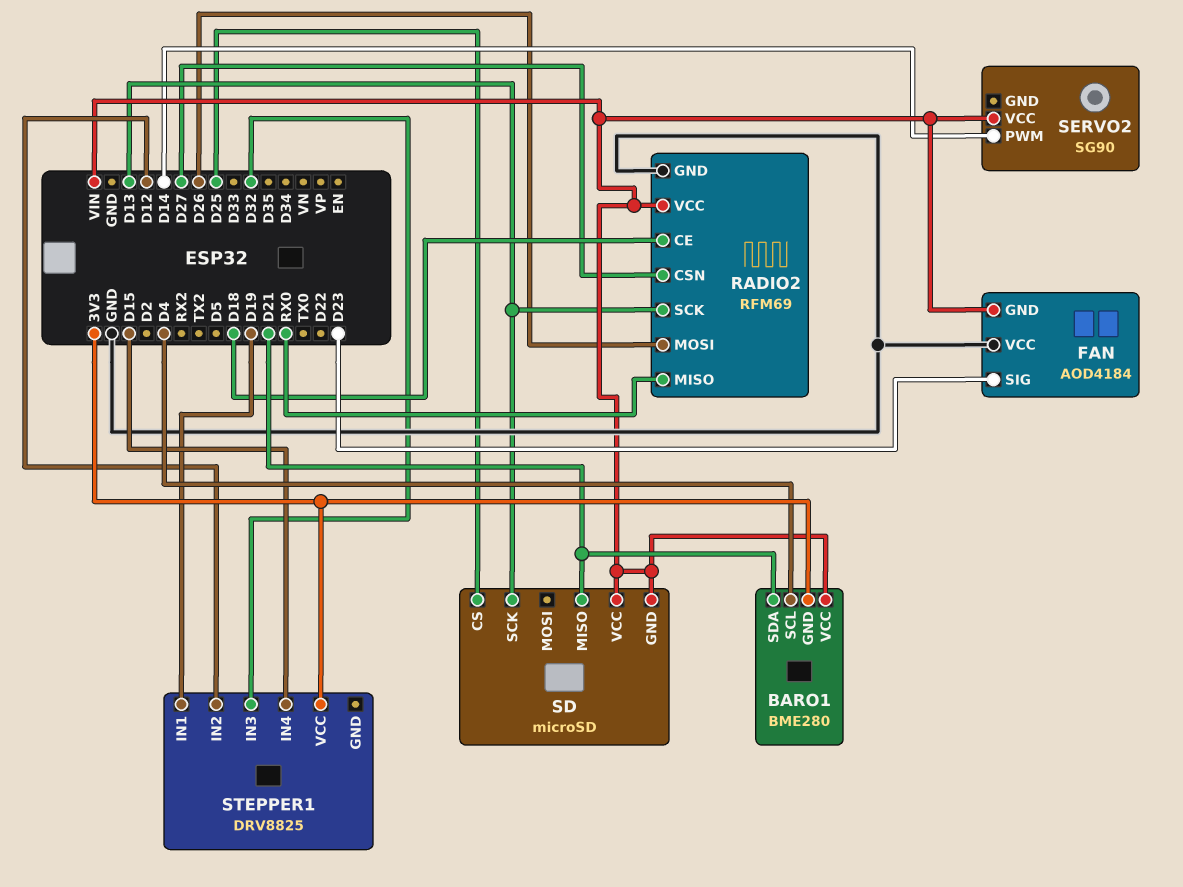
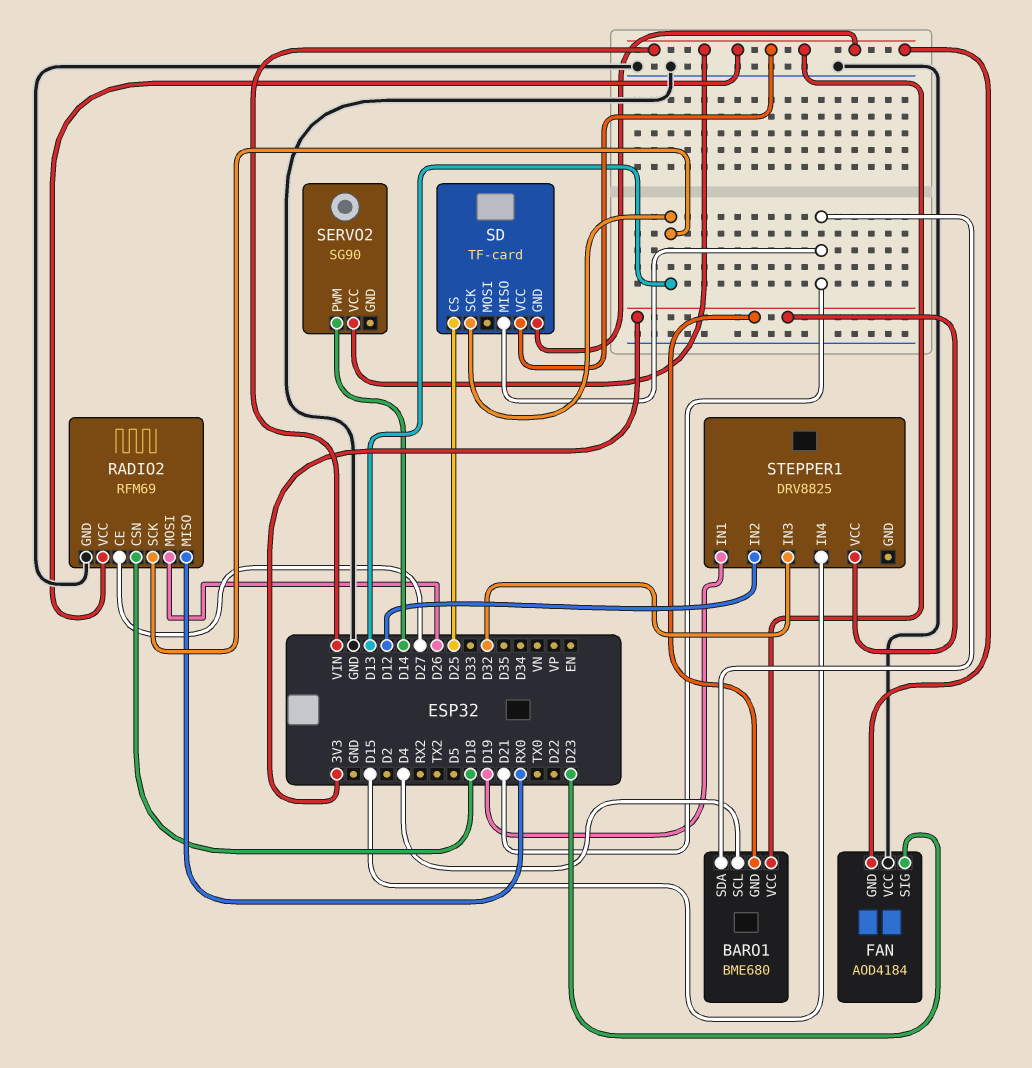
BARO1: BME280 -> BME680
RADIO2 pin CE: D18 -> D27
RADIO2 pin CSN: D27 -> D18
SD: microSD -> TF-card

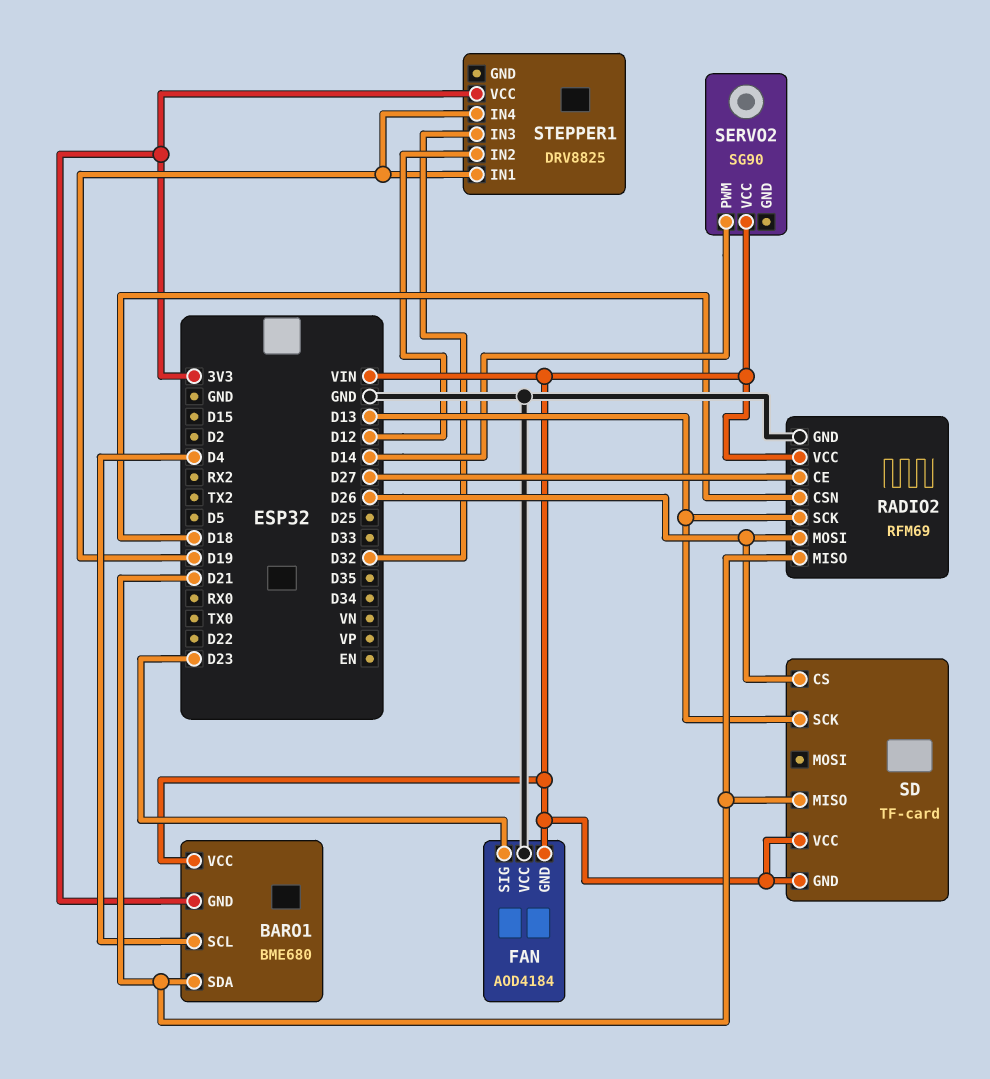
RADIO2 pin MISO: RX0 -> D21
SD pin CS: D25 -> D26
STEPPER1 pin IN4: D15 -> D19

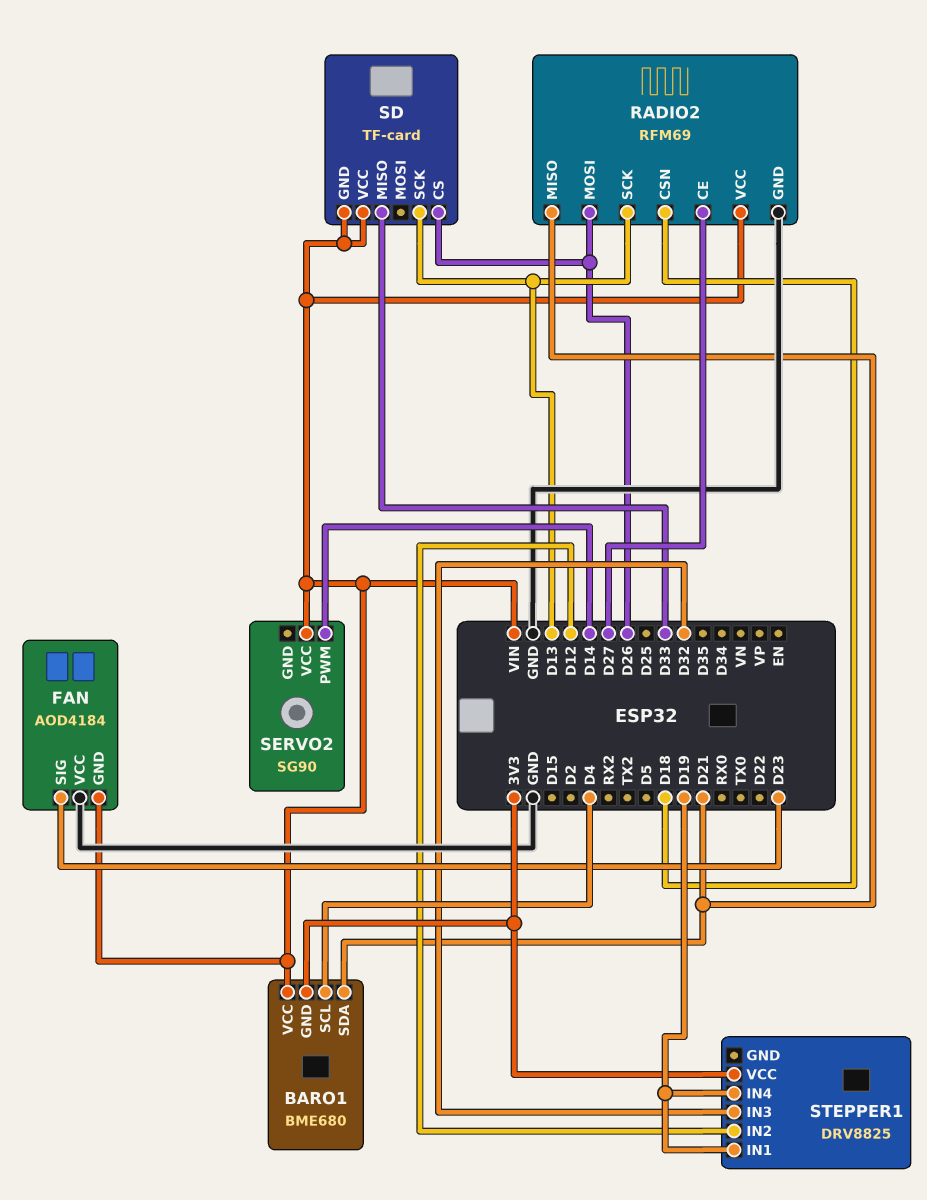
SD pin MISO: D21 -> D33

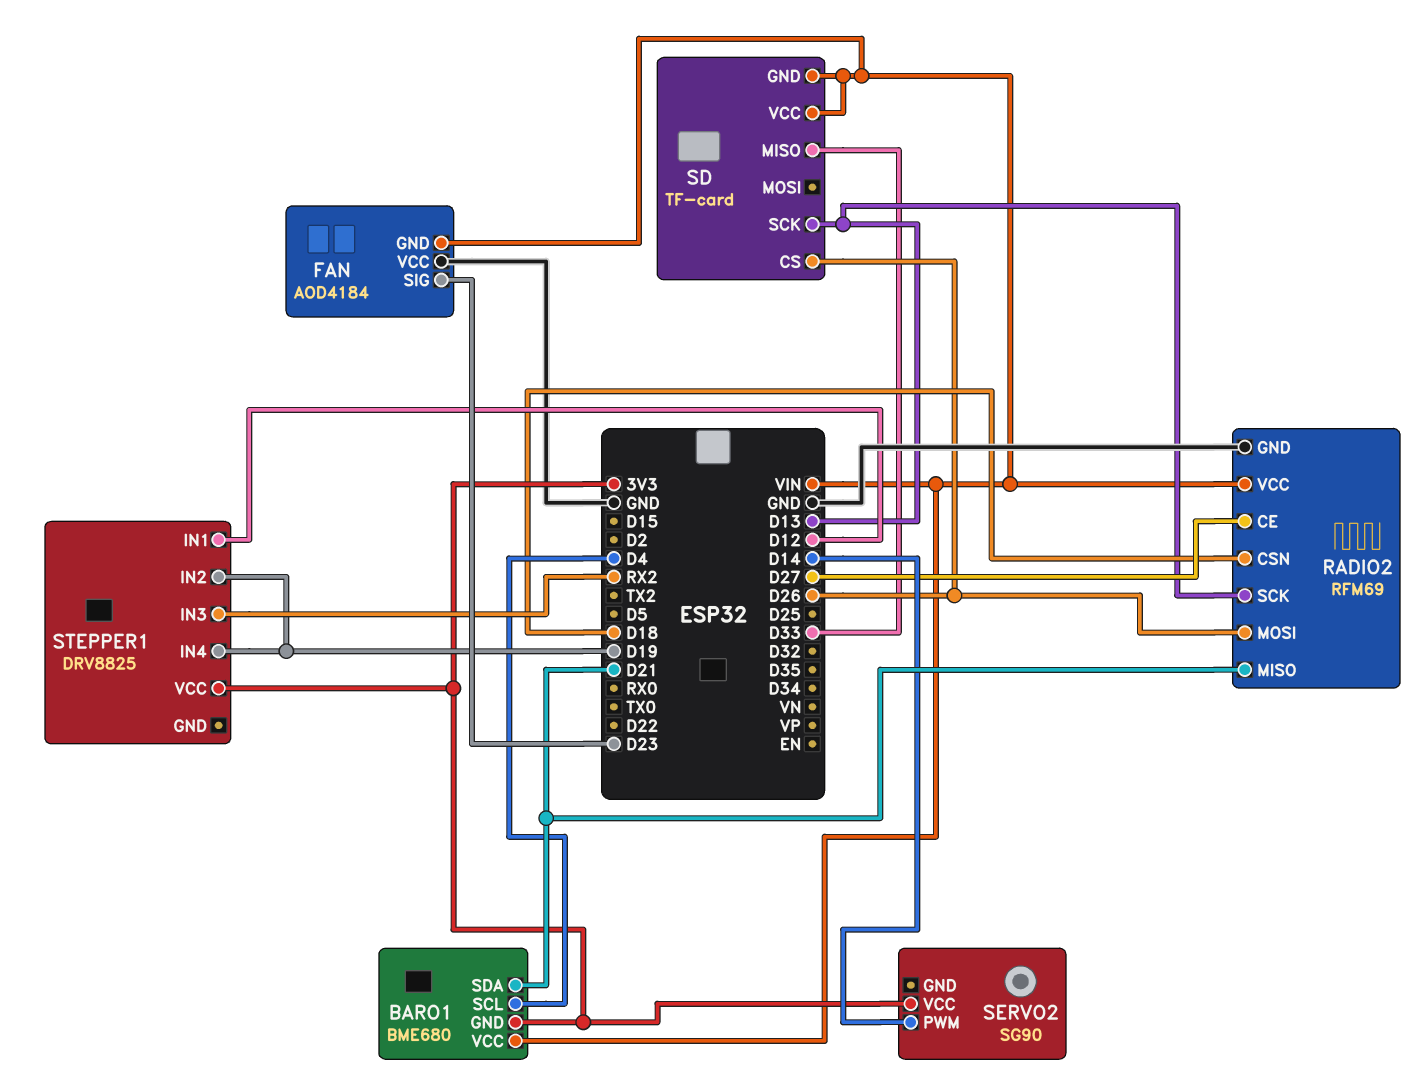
SERVO2 pin VCC: VIN -> 3V3
STEPPER1 pin IN1: D19 -> D12
STEPPER1 pin IN2: D12 -> D19
STEPPER1 pin IN3: D32 -> RX2

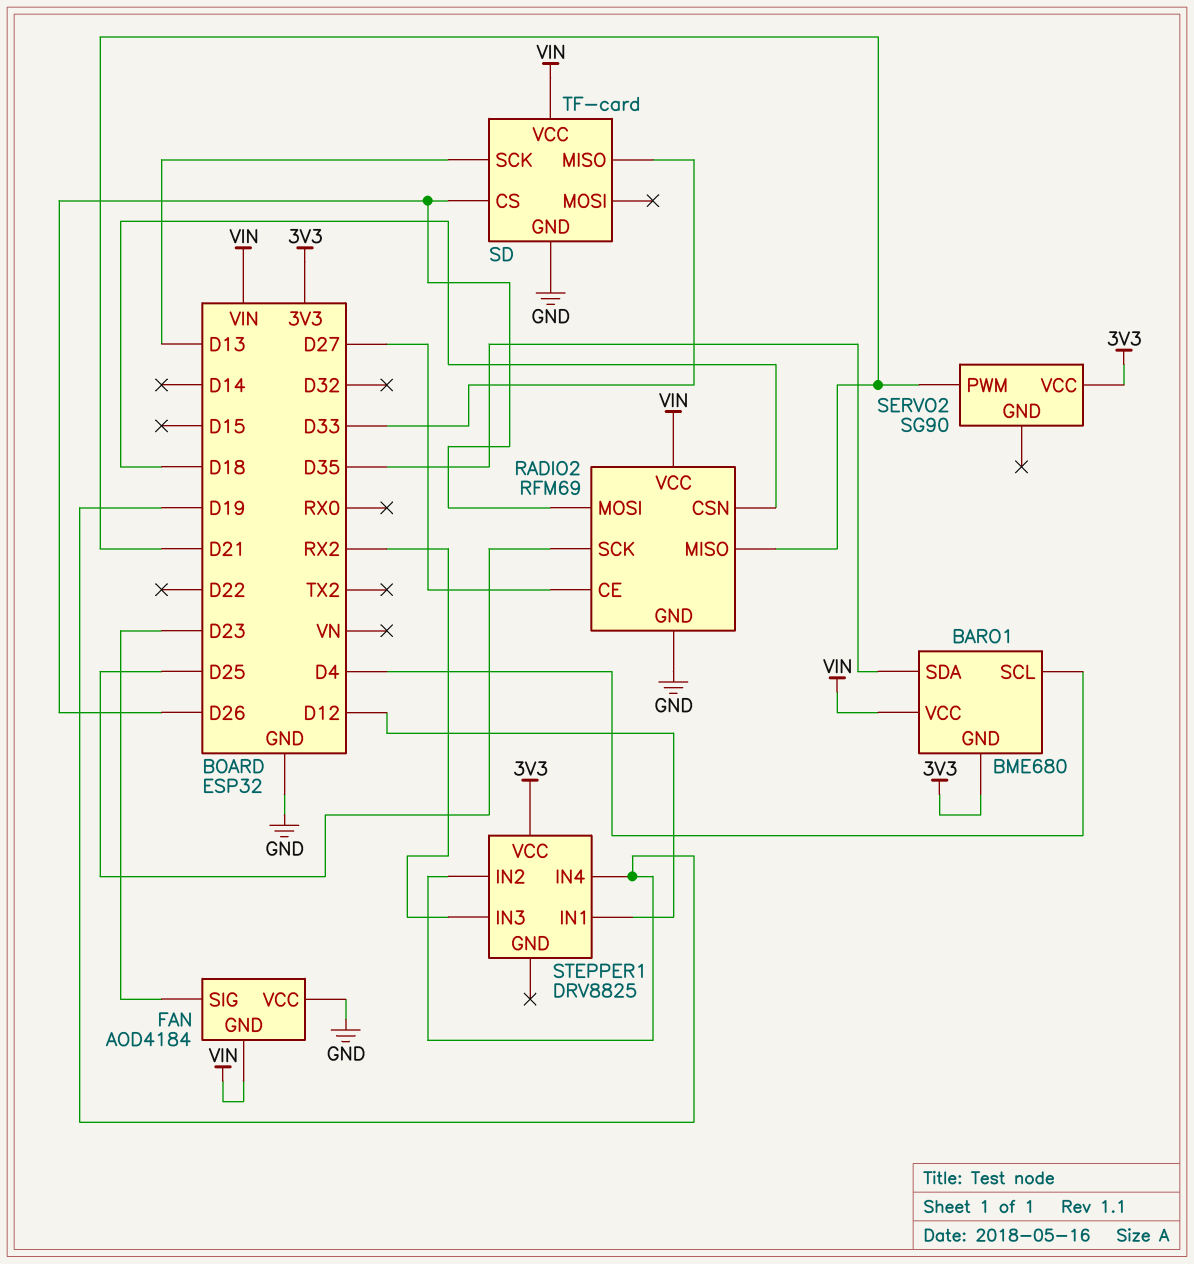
BARO1 pin SDA: D21 -> D35
RADIO2 pin SCK: D13 -> D25
SD pin GND: VIN -> GND
SERVO2 pin PWM: D14 -> D21

